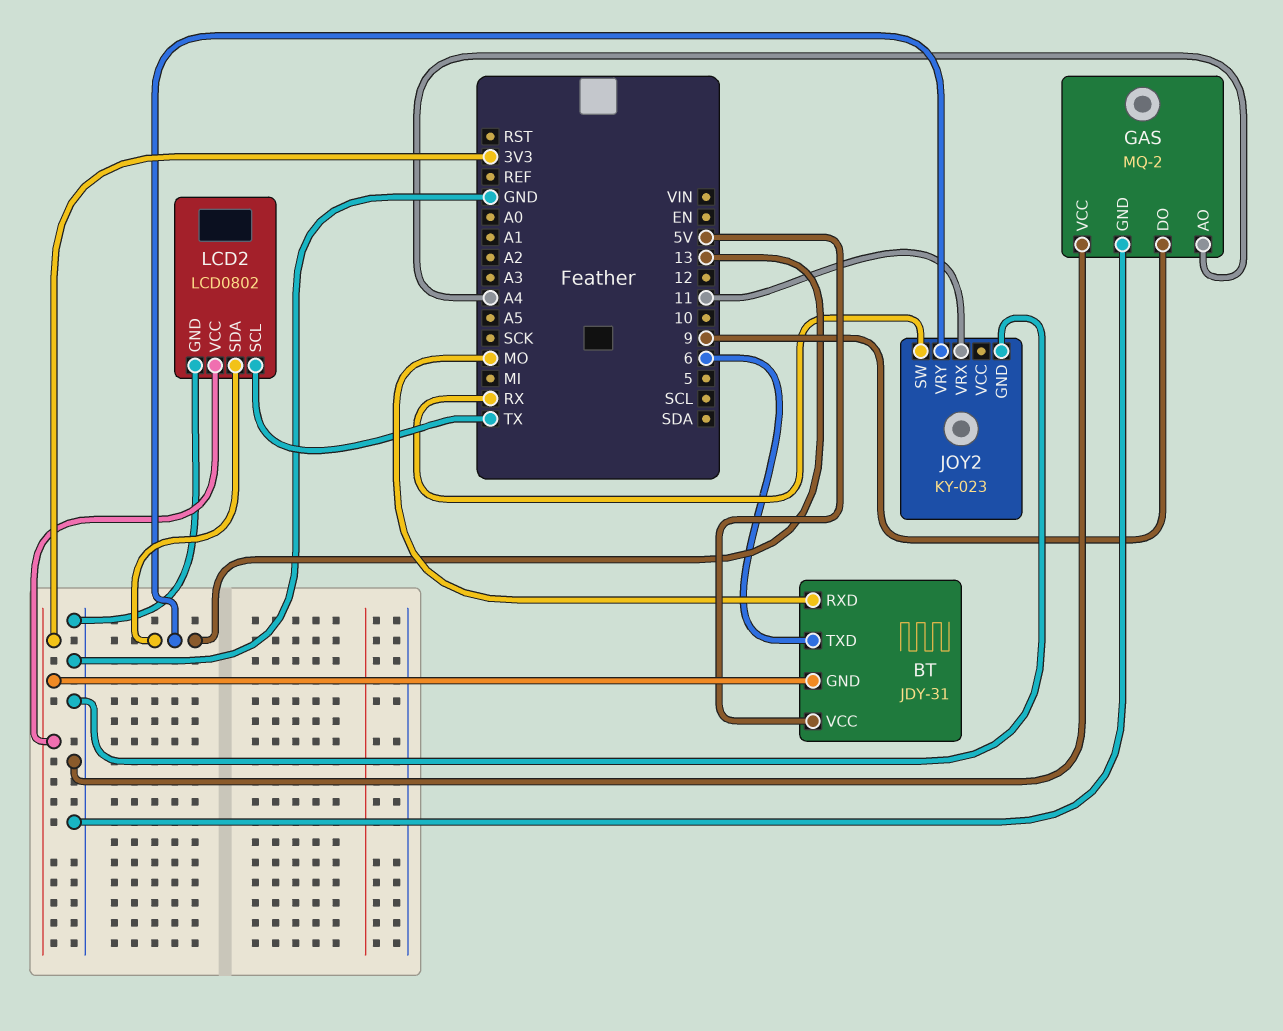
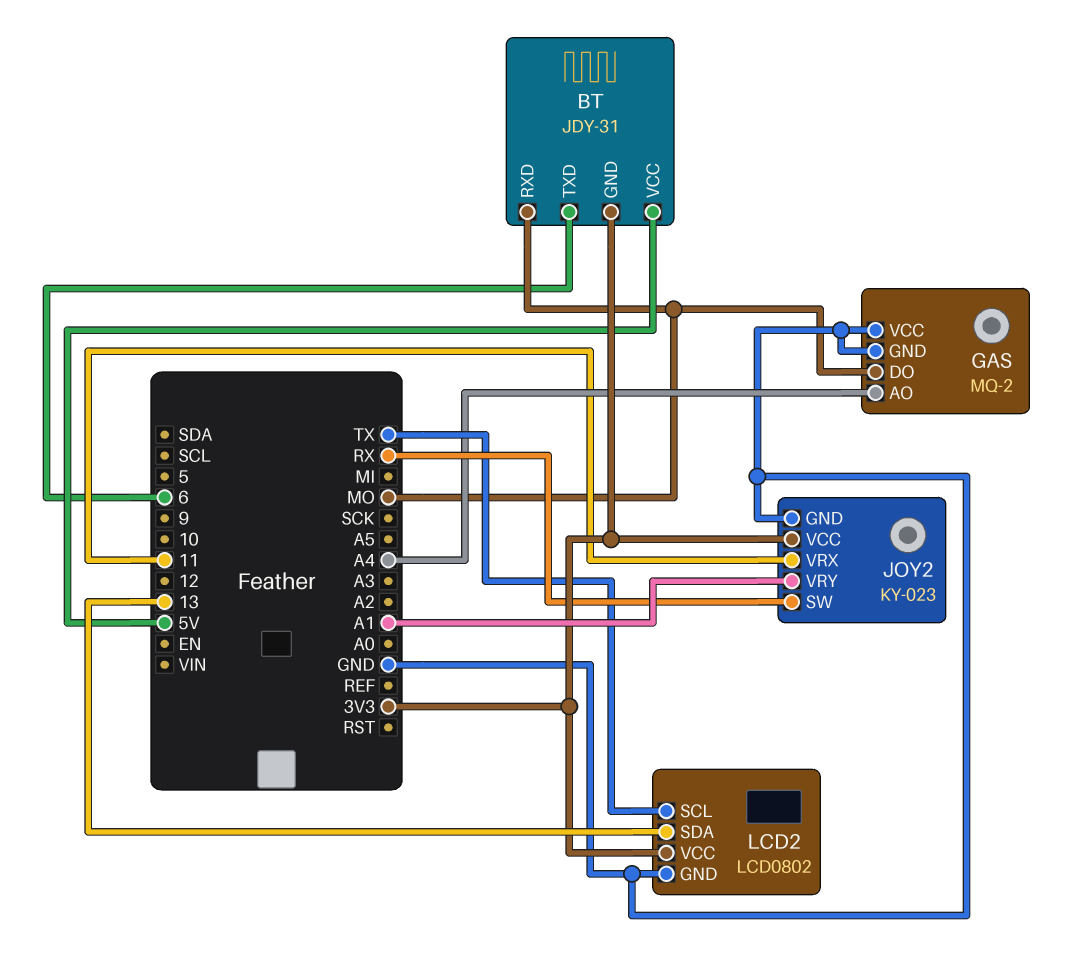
GAS pin DO: 9 -> MO
JOY2 pin VCC: none -> 3V3
JOY2 pin VRY: 13 -> A1

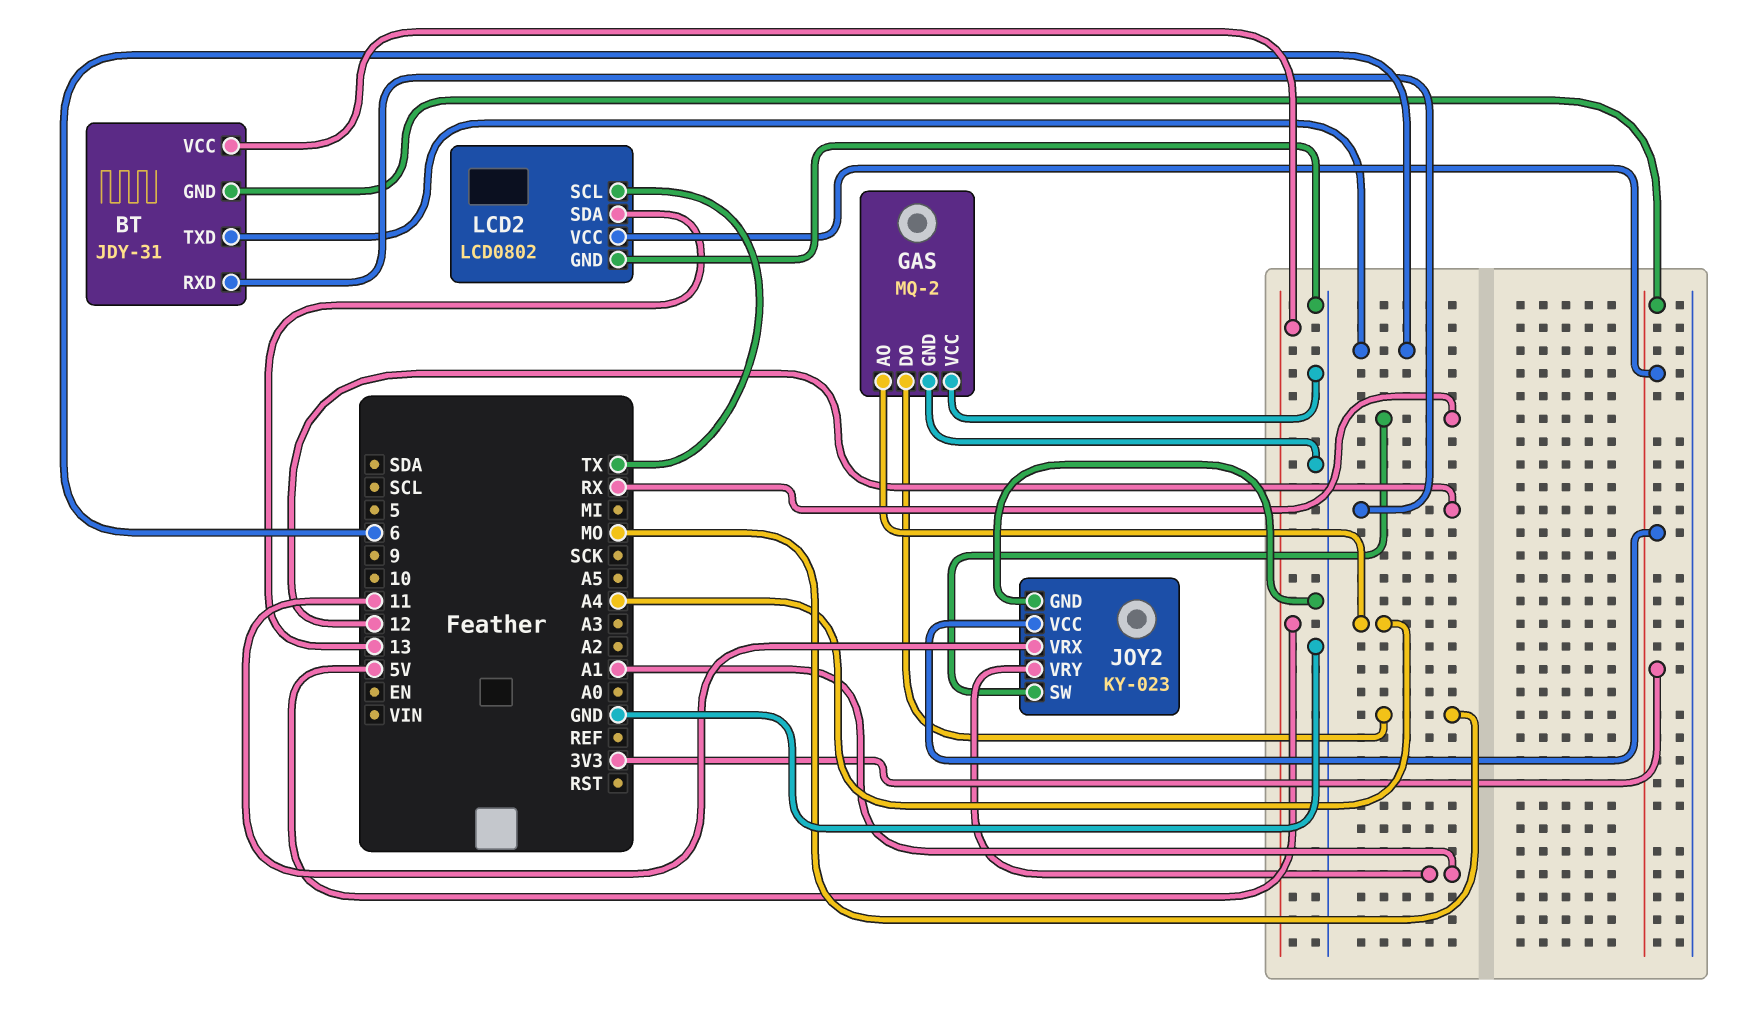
BT pin RXD: MO -> 12

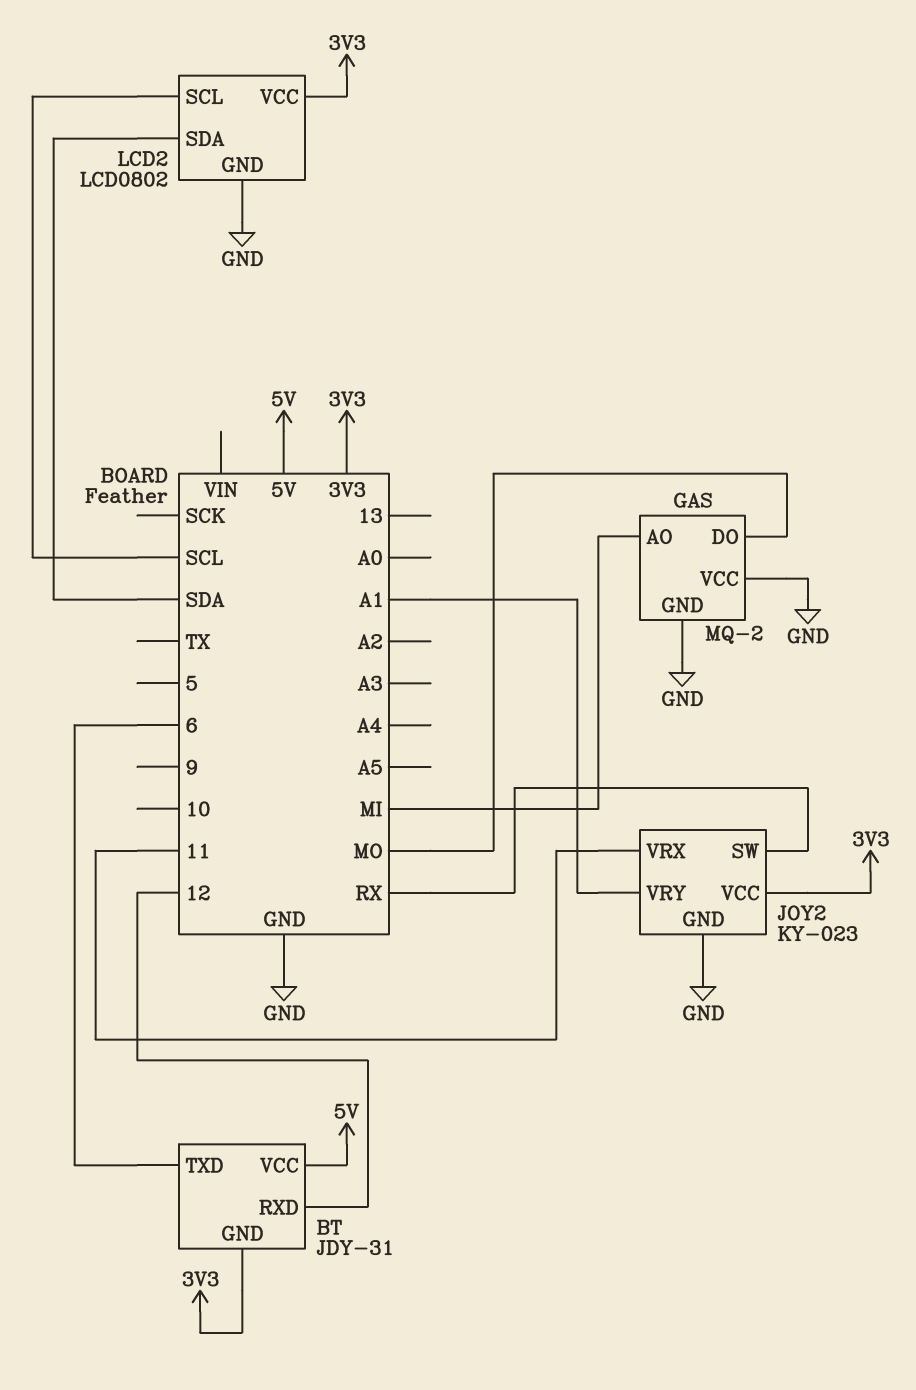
GAS pin AO: A4 -> MI
LCD2 pin SCL: TX -> SCL
LCD2 pin SDA: 13 -> SDA

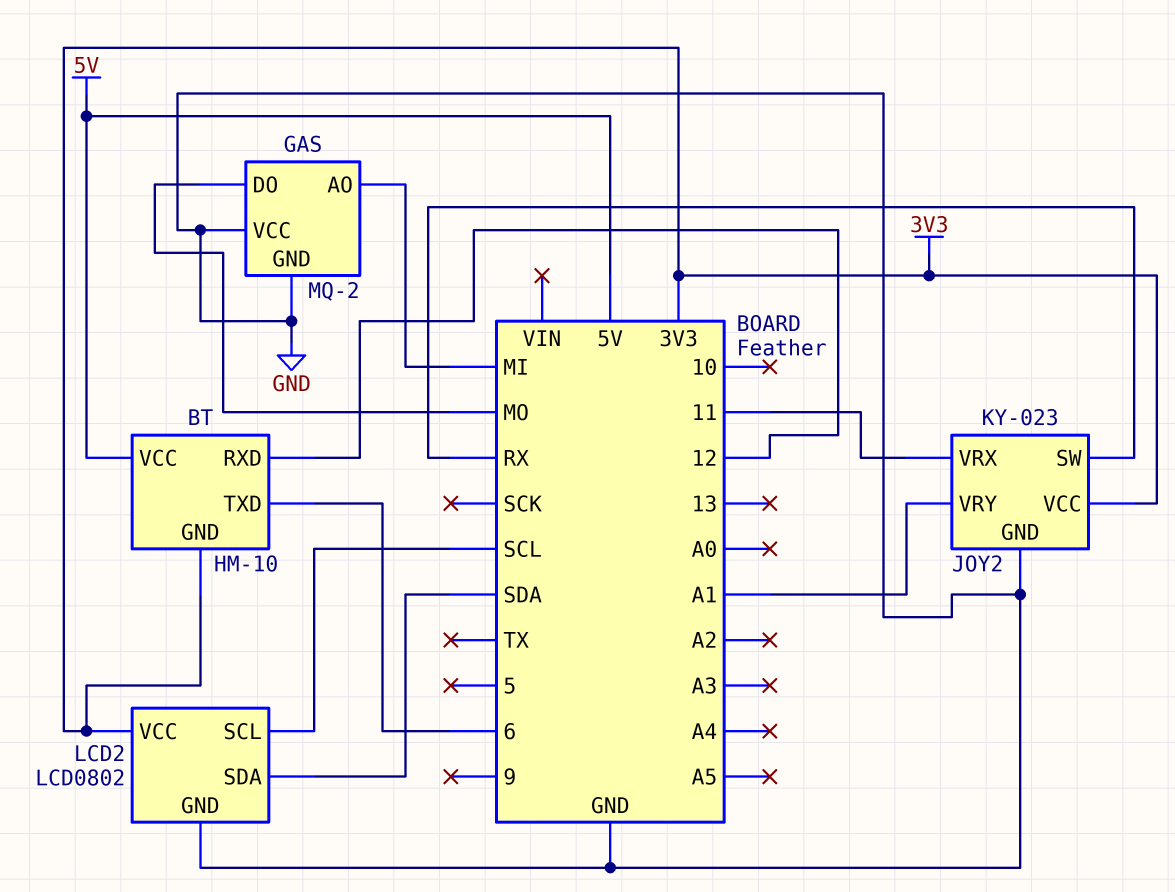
BT: JDY-31 -> HM-10

